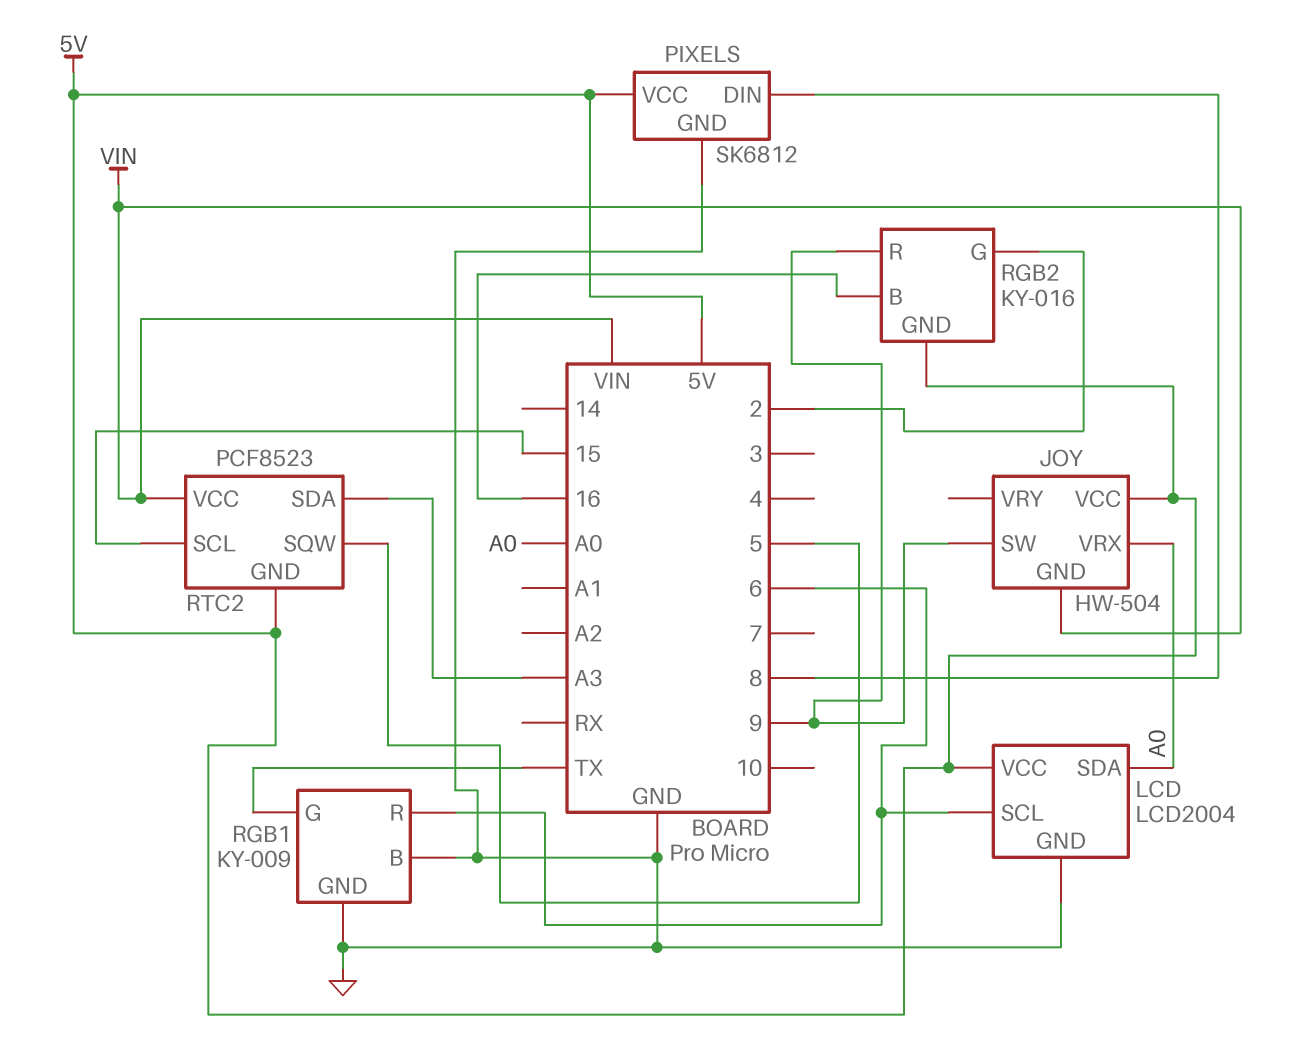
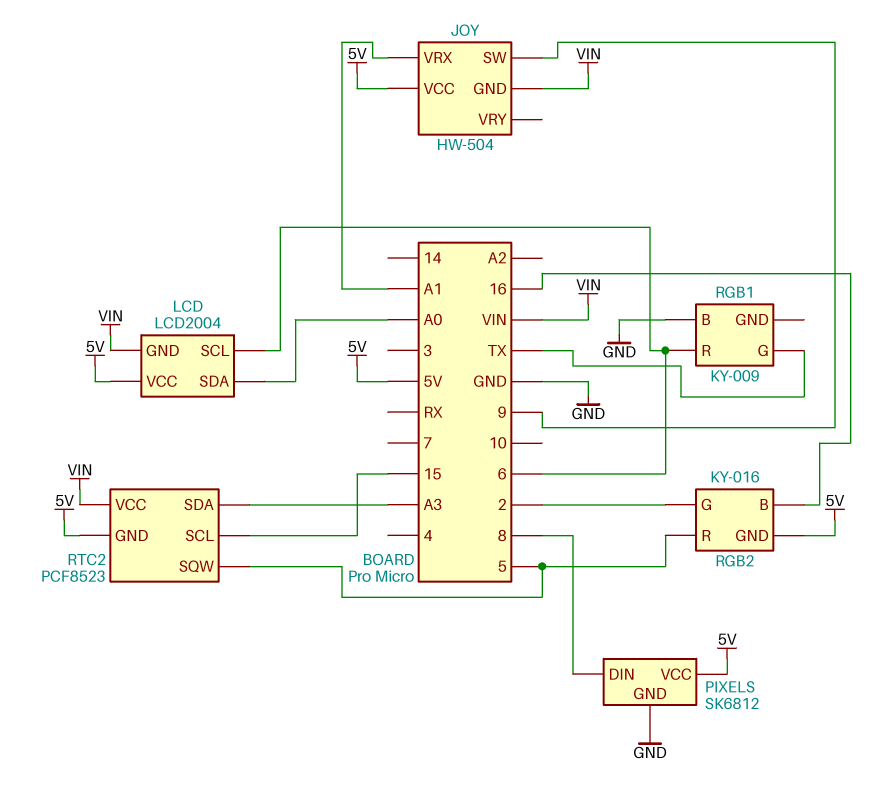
JOY pin VRX: A0 -> A1
LCD pin GND: GND -> VIN
RGB1 pin GND: GND -> none
RGB2 pin R: 9 -> 5

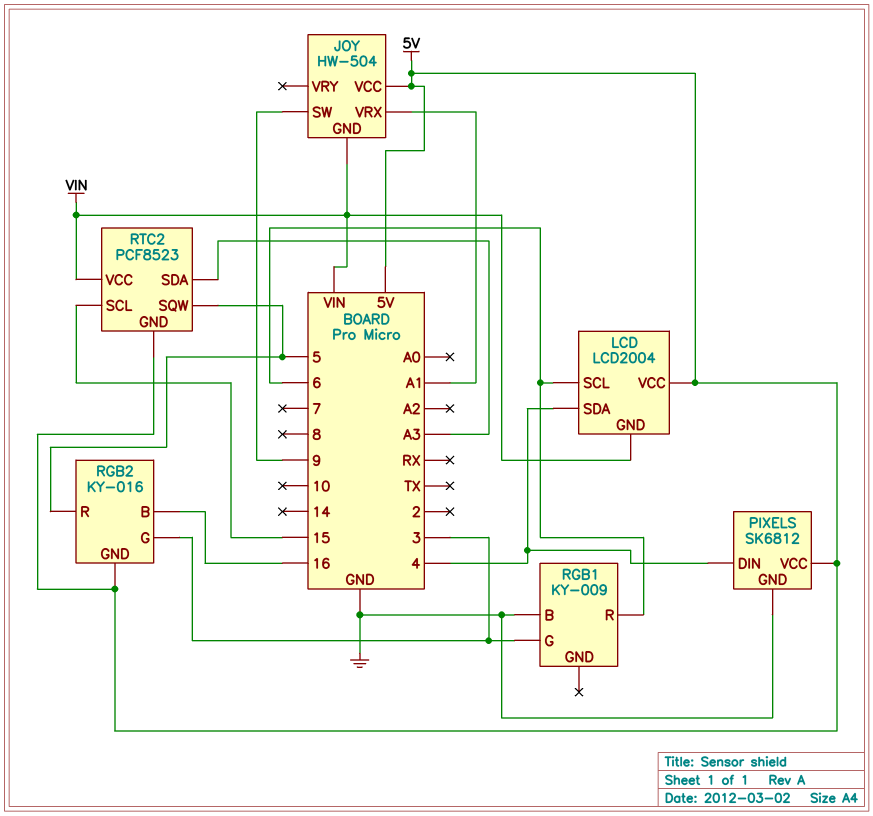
LCD pin SDA: A0 -> 4
PIXELS pin DIN: 8 -> 4
RGB1 pin G: TX -> 3
RGB2 pin G: 2 -> 3

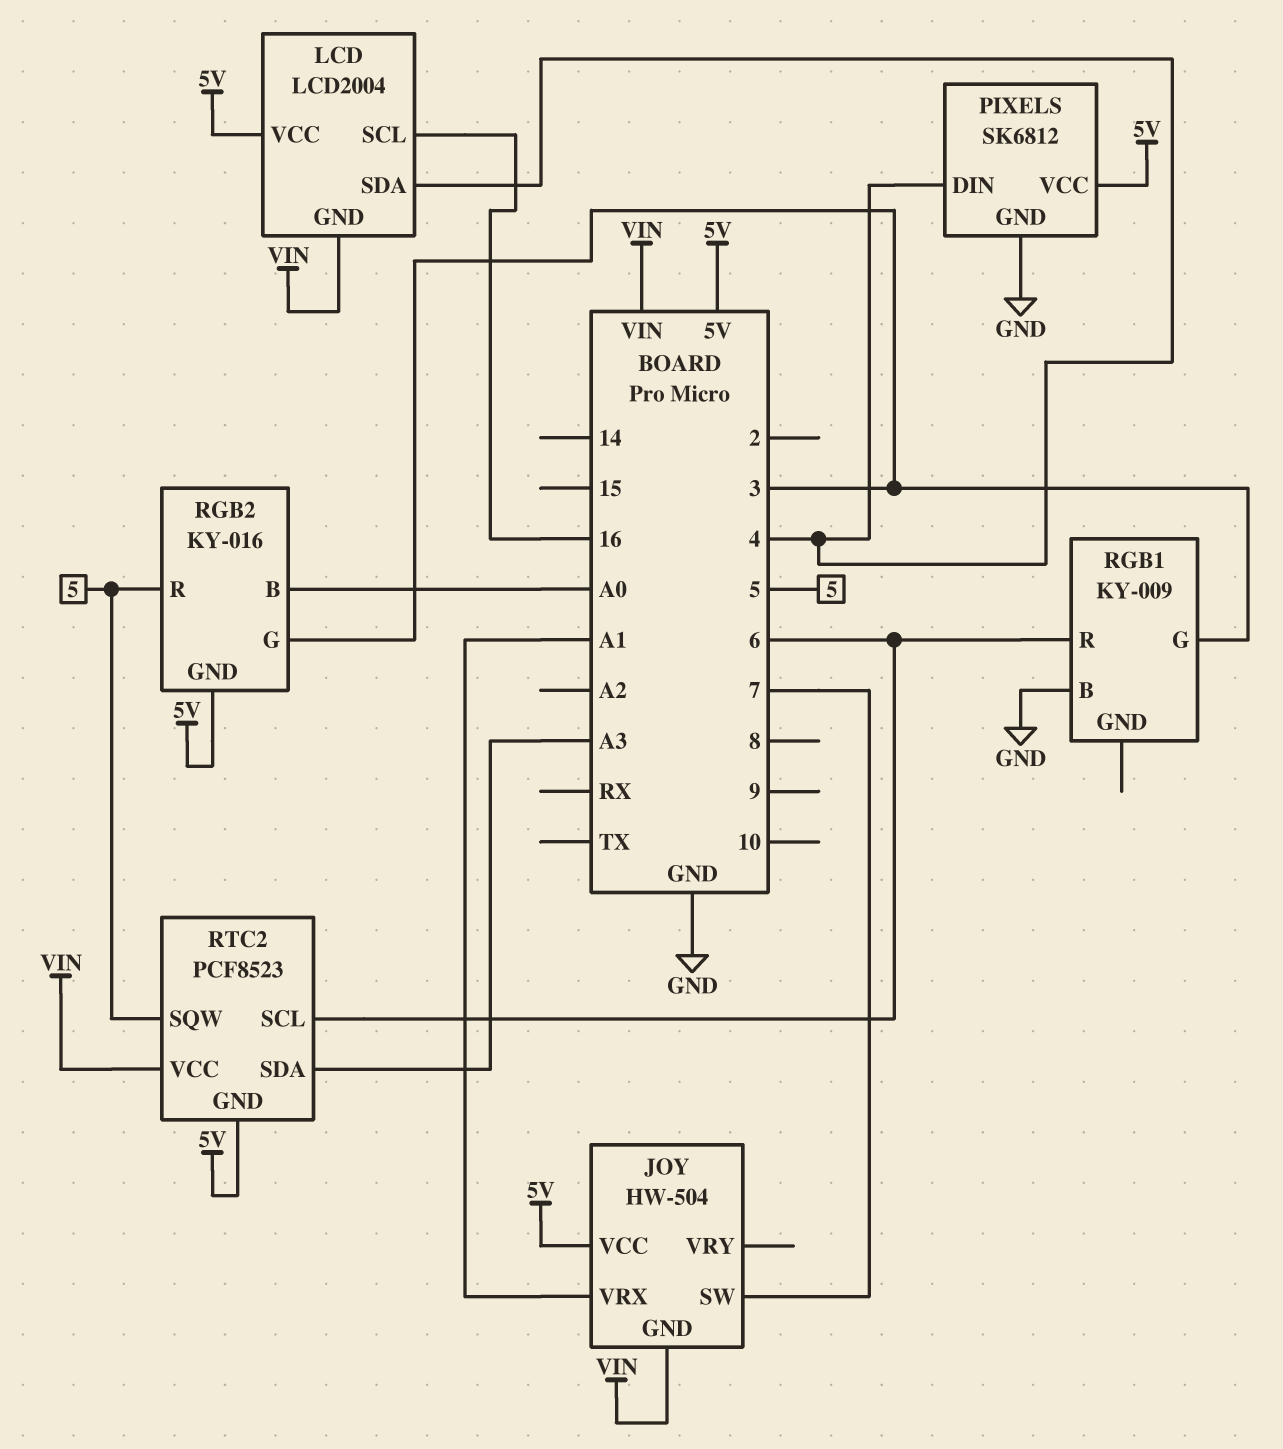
JOY pin SW: 9 -> 7
LCD pin SCL: 6 -> 16
RGB2 pin B: 16 -> A0
RTC2 pin SCL: 15 -> 6

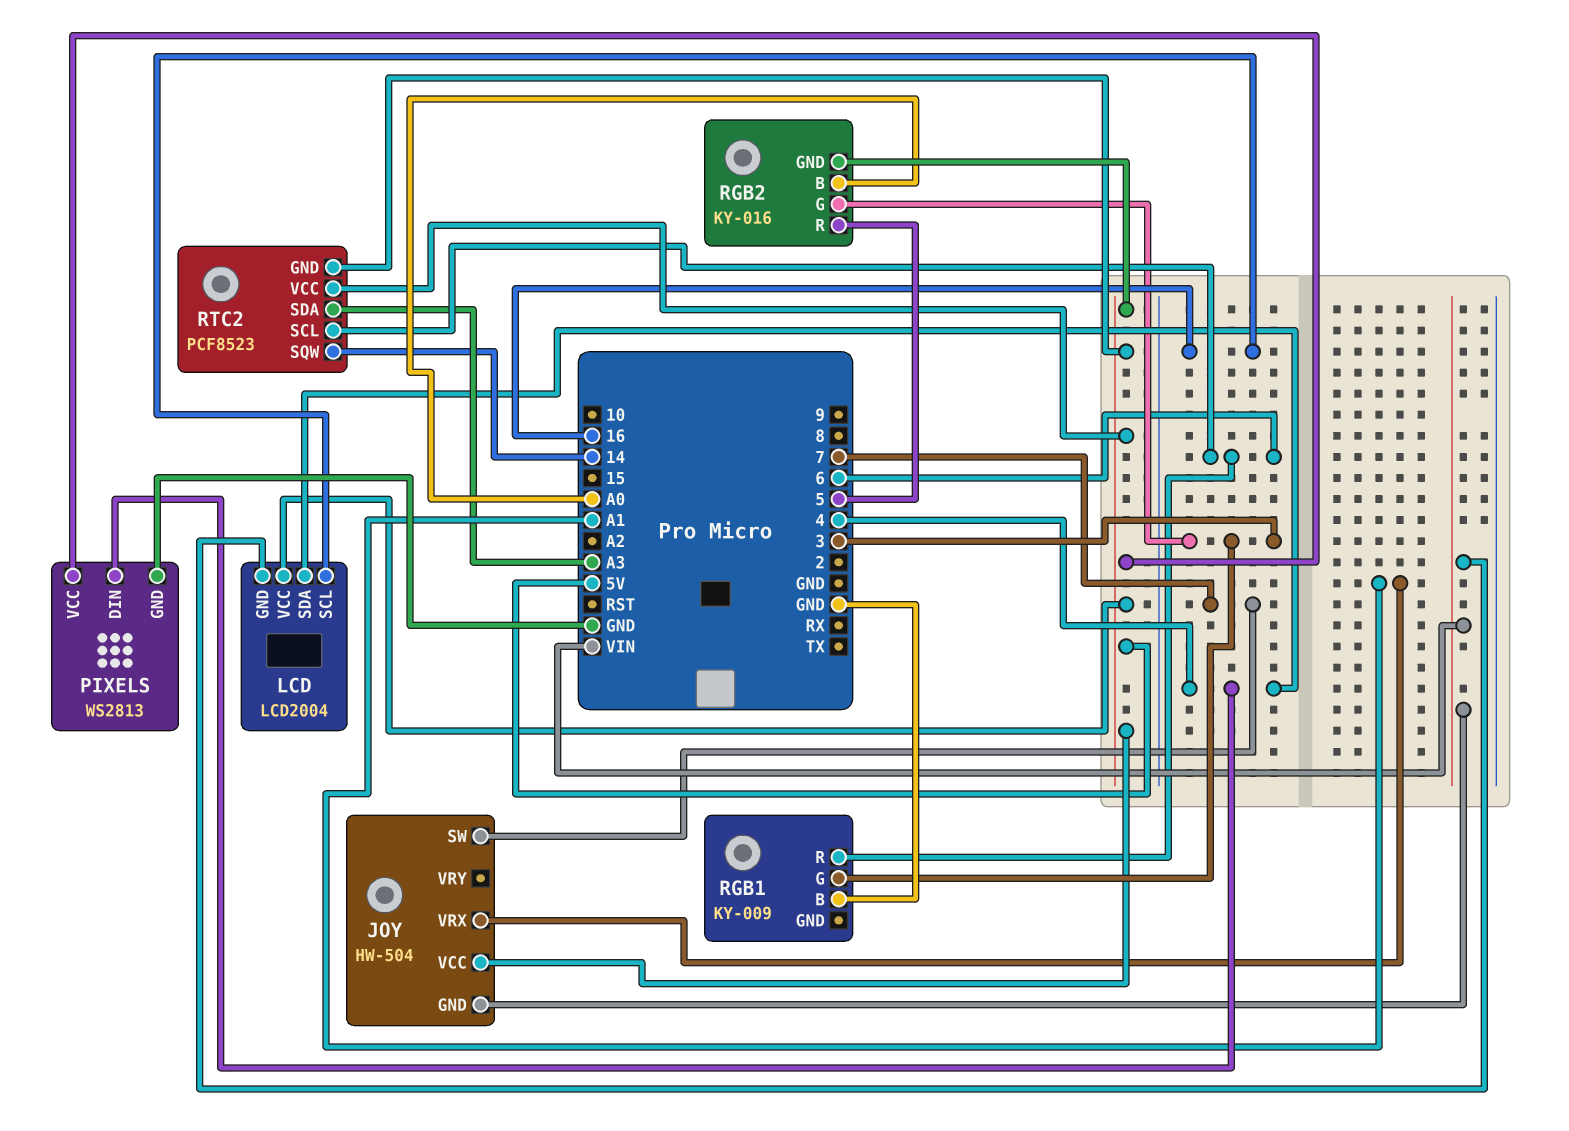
PIXELS: SK6812 -> WS2813
RTC2 pin SQW: 5 -> 14
RTC2 pin VCC: VIN -> 5V

